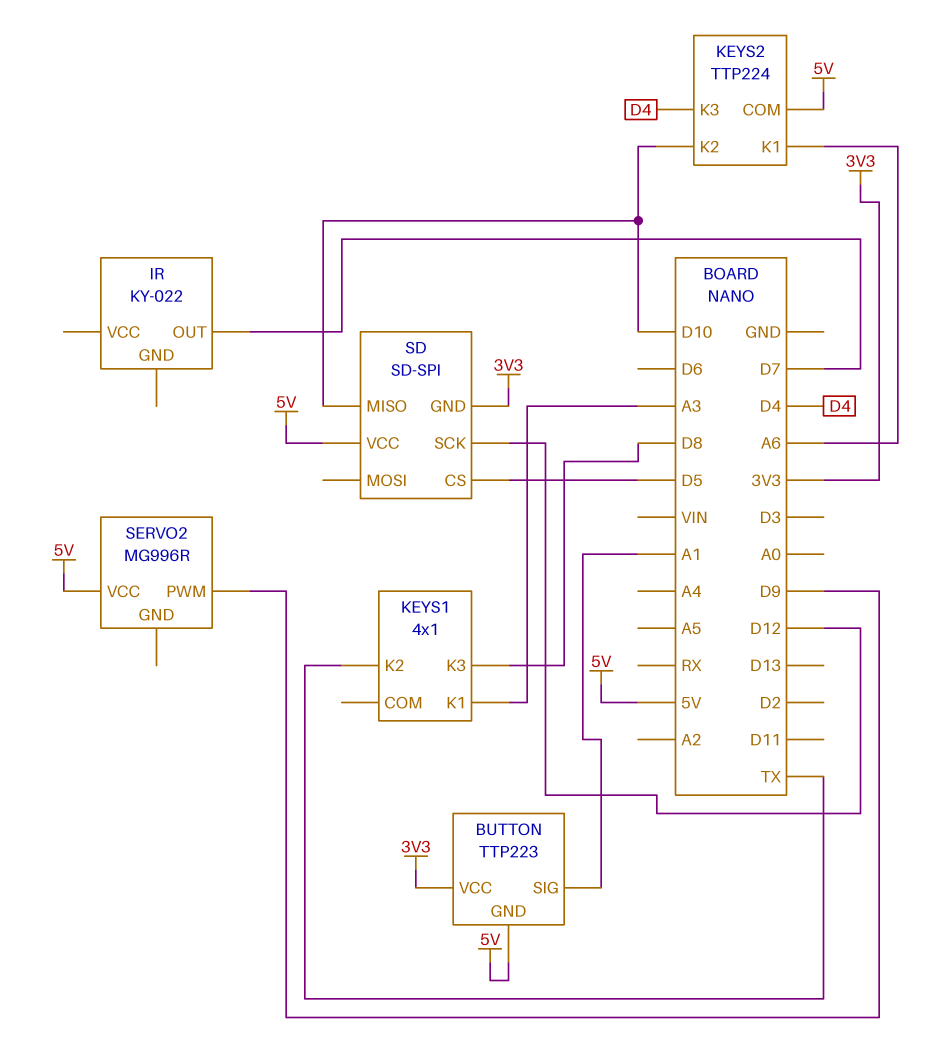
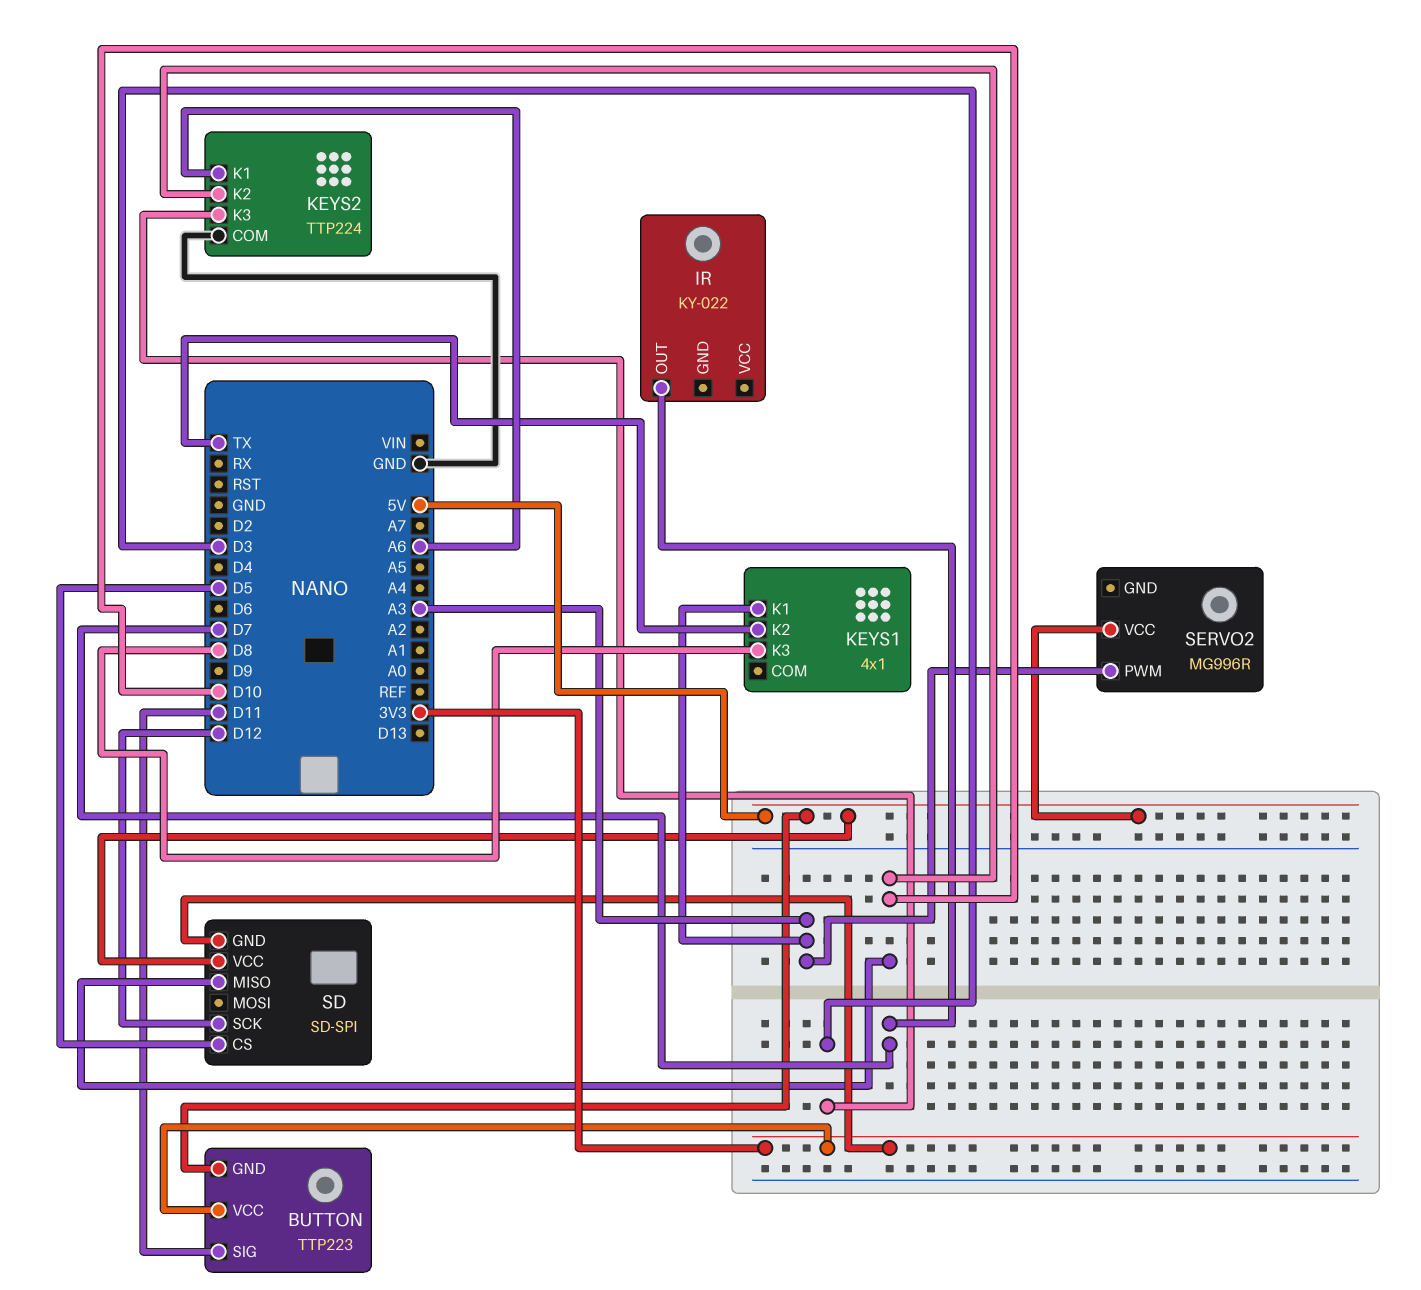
BUTTON pin SIG: A1 -> D11
KEYS2 pin COM: 5V -> GND
KEYS2 pin K3: D4 -> D3
SERVO2 pin PWM: D9 -> A3

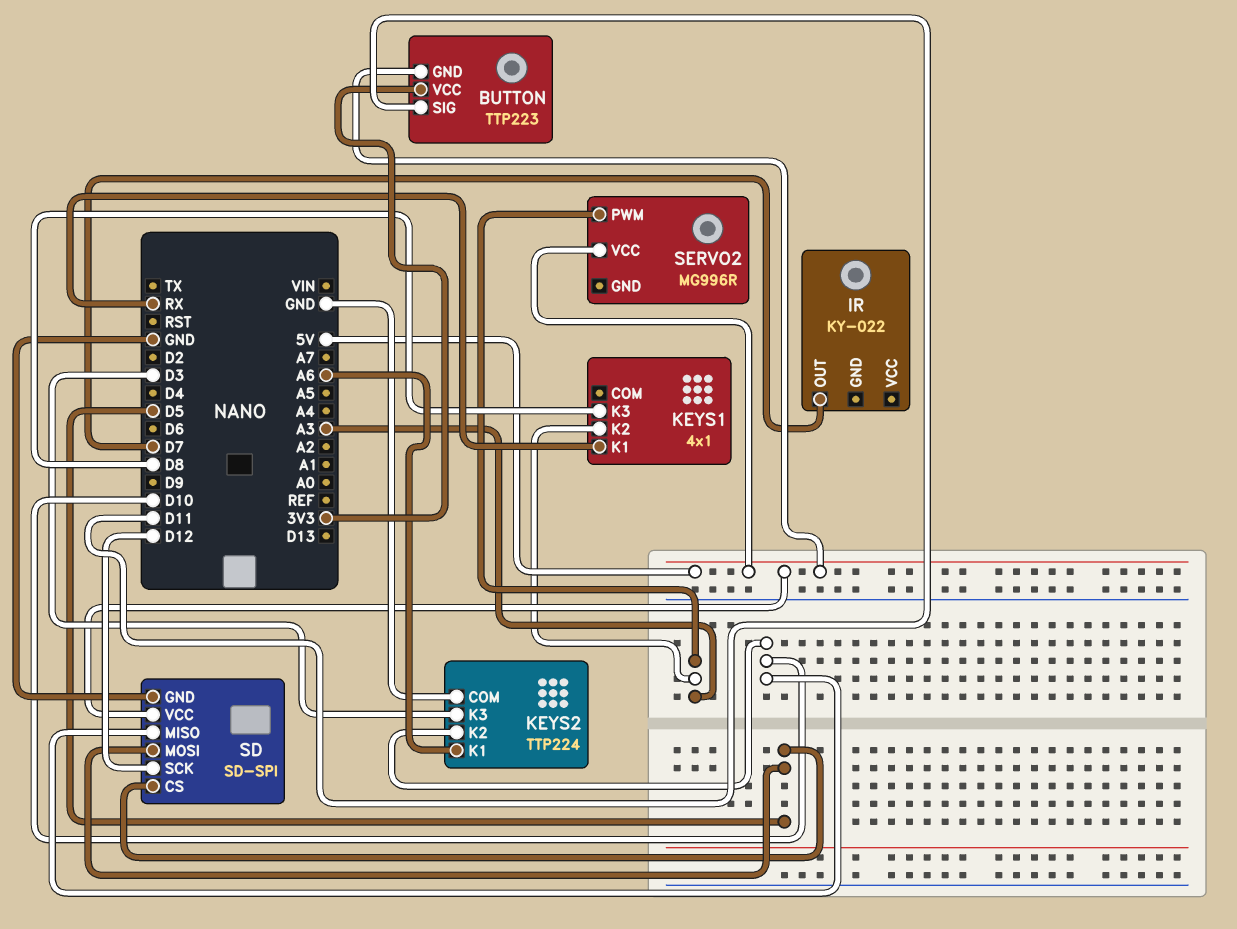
KEYS1 pin K1: A3 -> RX
KEYS1 pin K2: TX -> A3
SD pin GND: 3V3 -> GND
SD pin MOSI: none -> D5

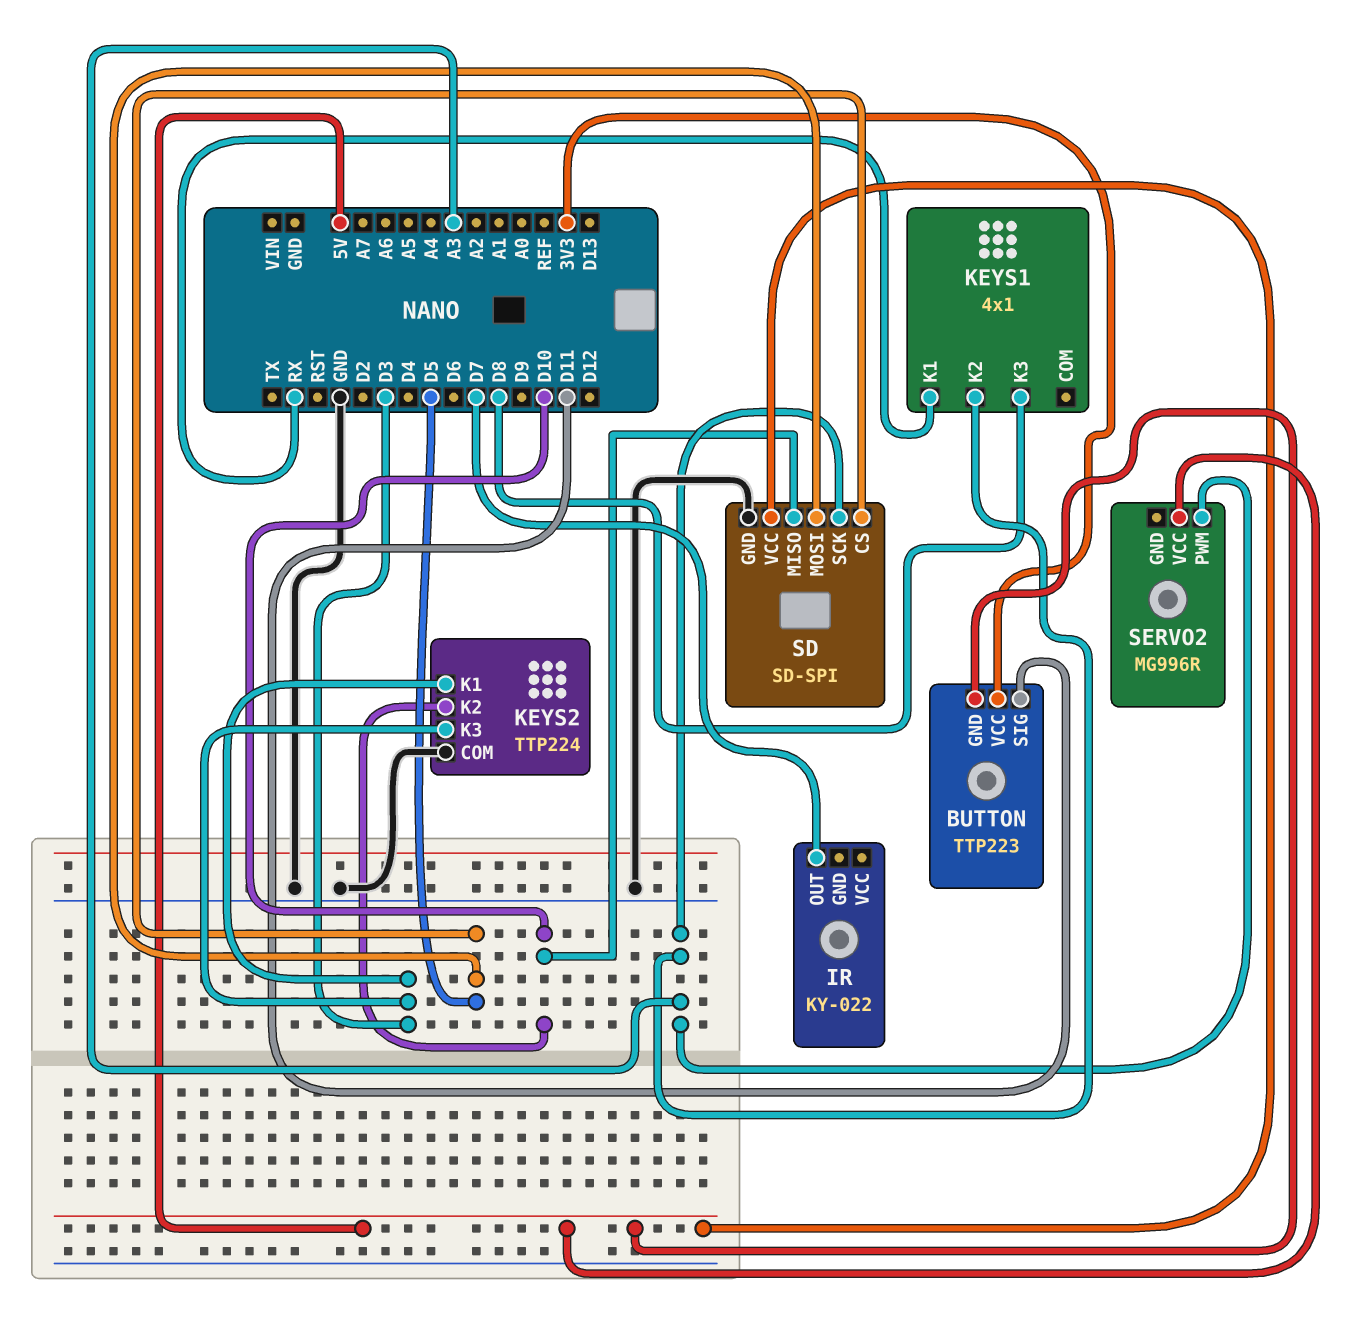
KEYS2 pin K1: A6 -> D3
SD pin SCK: D12 -> A3

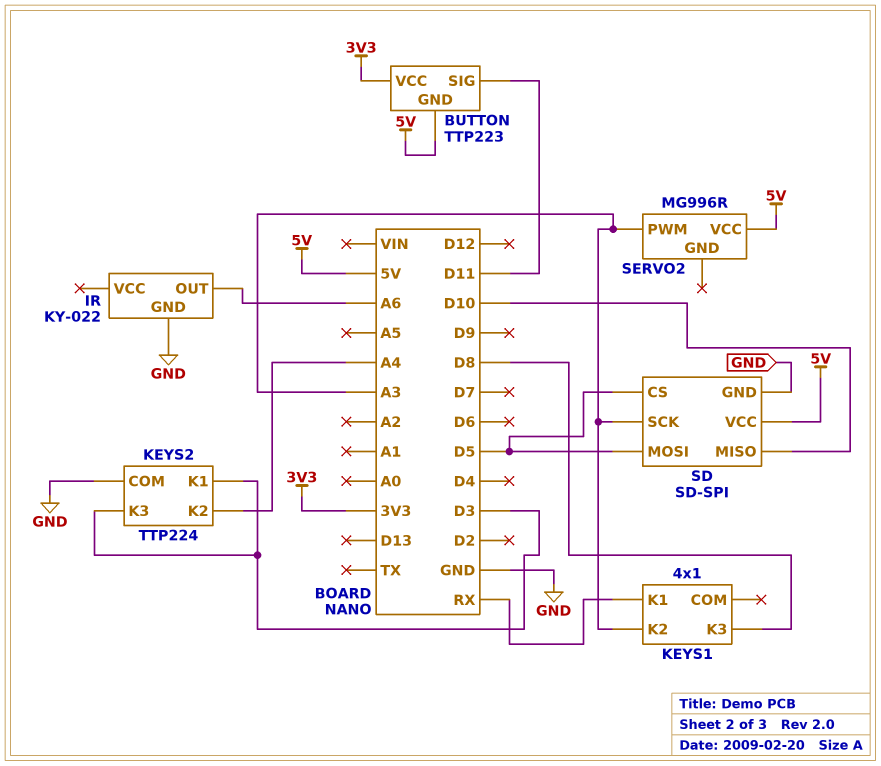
IR pin GND: none -> GND
IR pin OUT: D7 -> A6
KEYS2 pin K2: D10 -> A4

